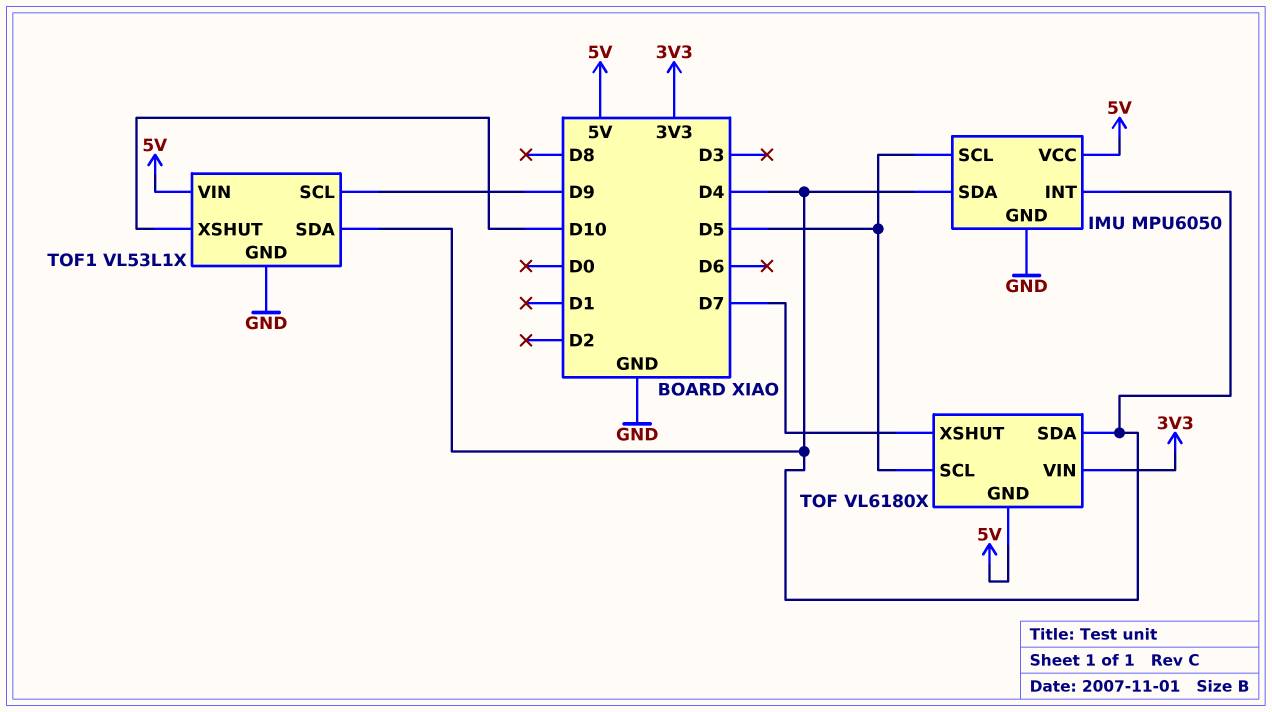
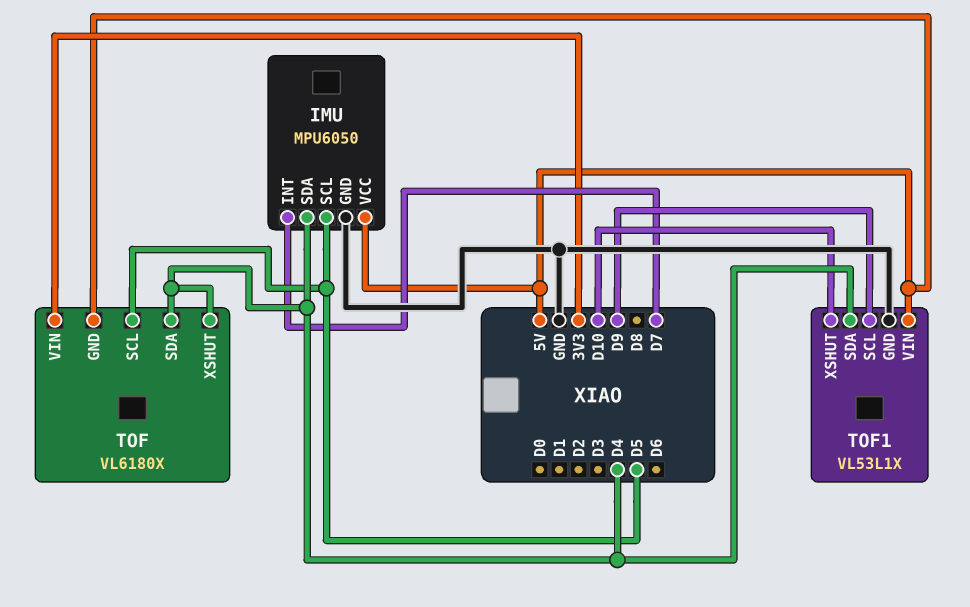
IMU pin INT: D4 -> D7
TOF pin XSHUT: D7 -> D4

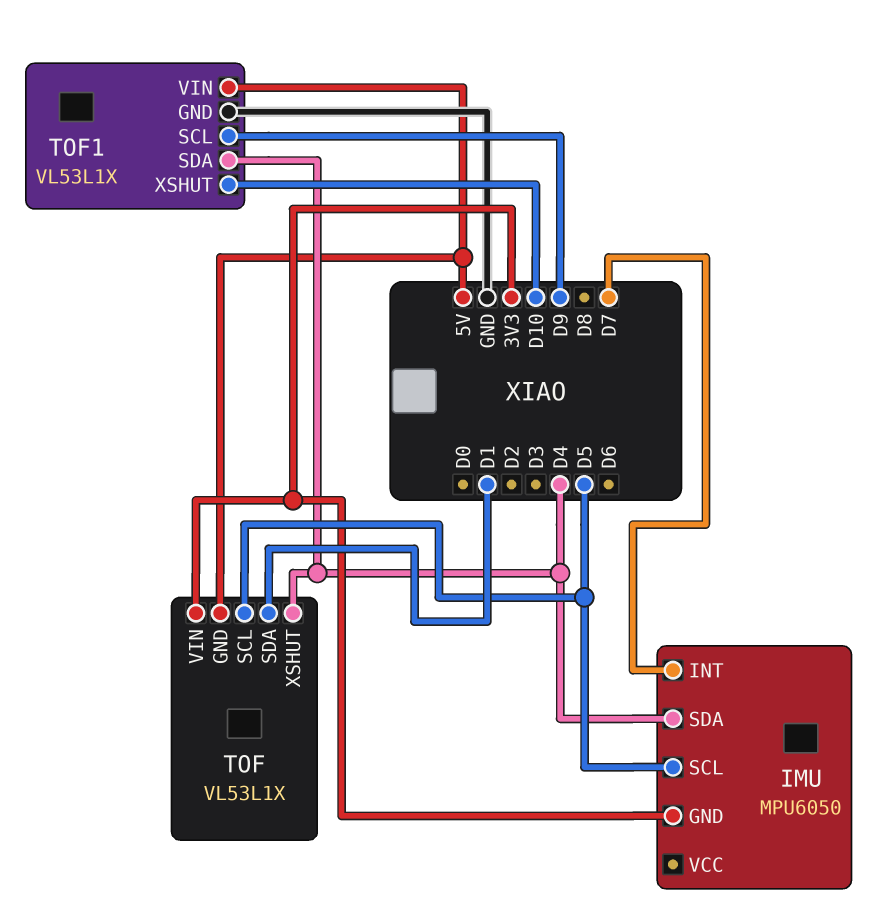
IMU pin GND: GND -> 3V3
IMU pin VCC: 5V -> none
TOF: VL6180X -> VL53L1X
TOF pin SDA: D4 -> D1

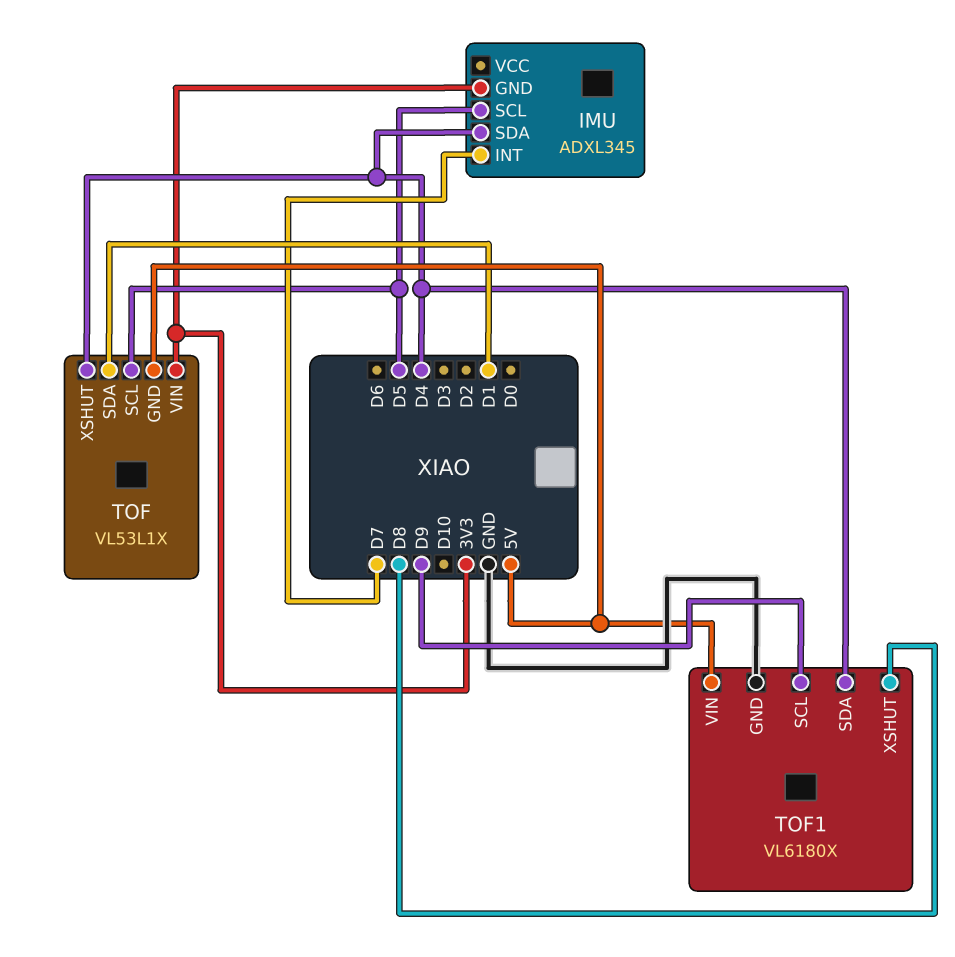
IMU: MPU6050 -> ADXL345
TOF1: VL53L1X -> VL6180X
TOF1 pin XSHUT: D10 -> D8

